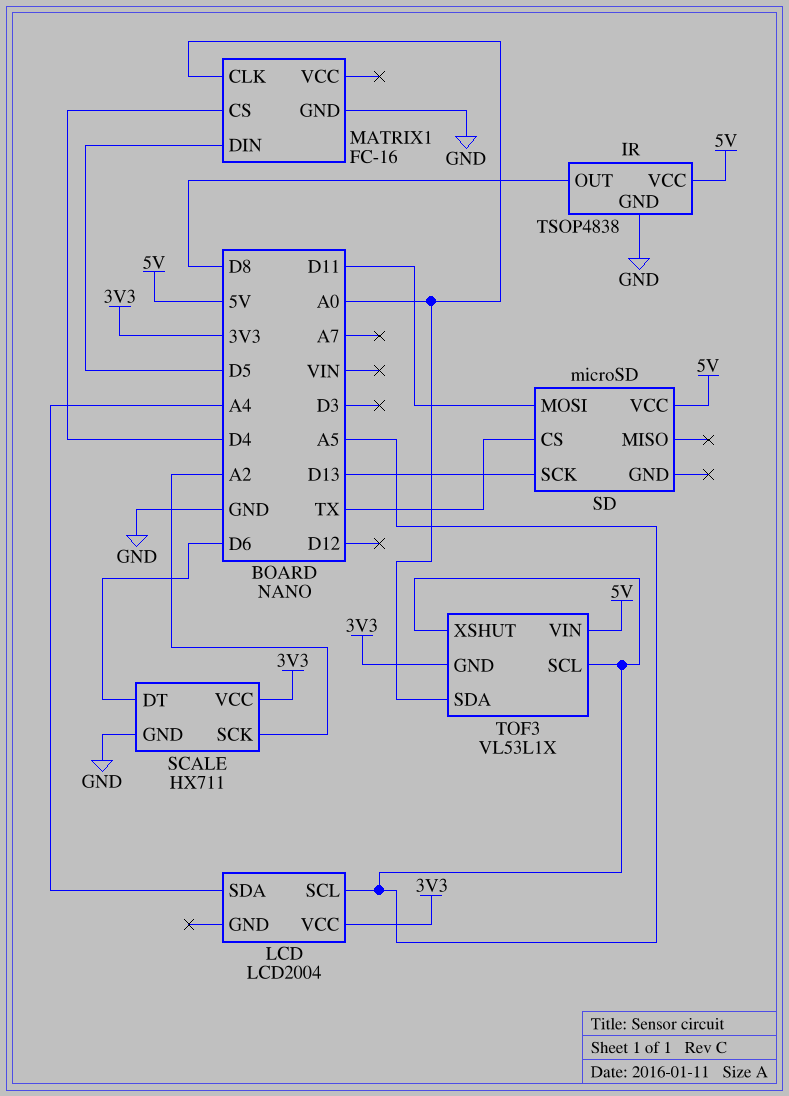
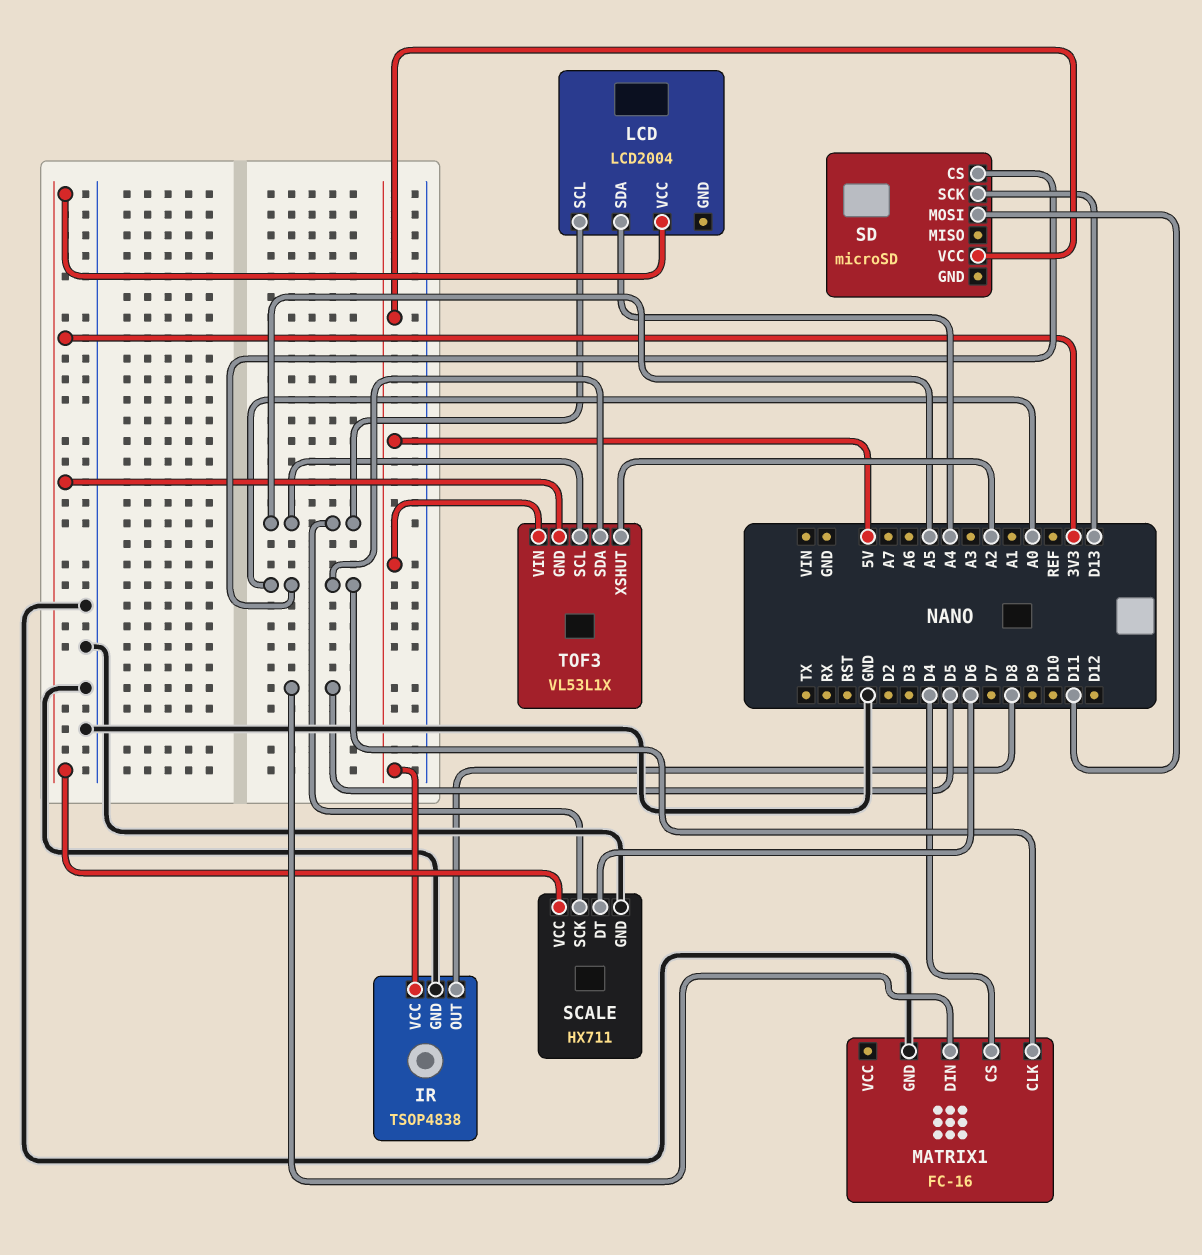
SCALE pin SCK: A2 -> A5
SD pin CS: TX -> A0
TOF3 pin XSHUT: A5 -> A2

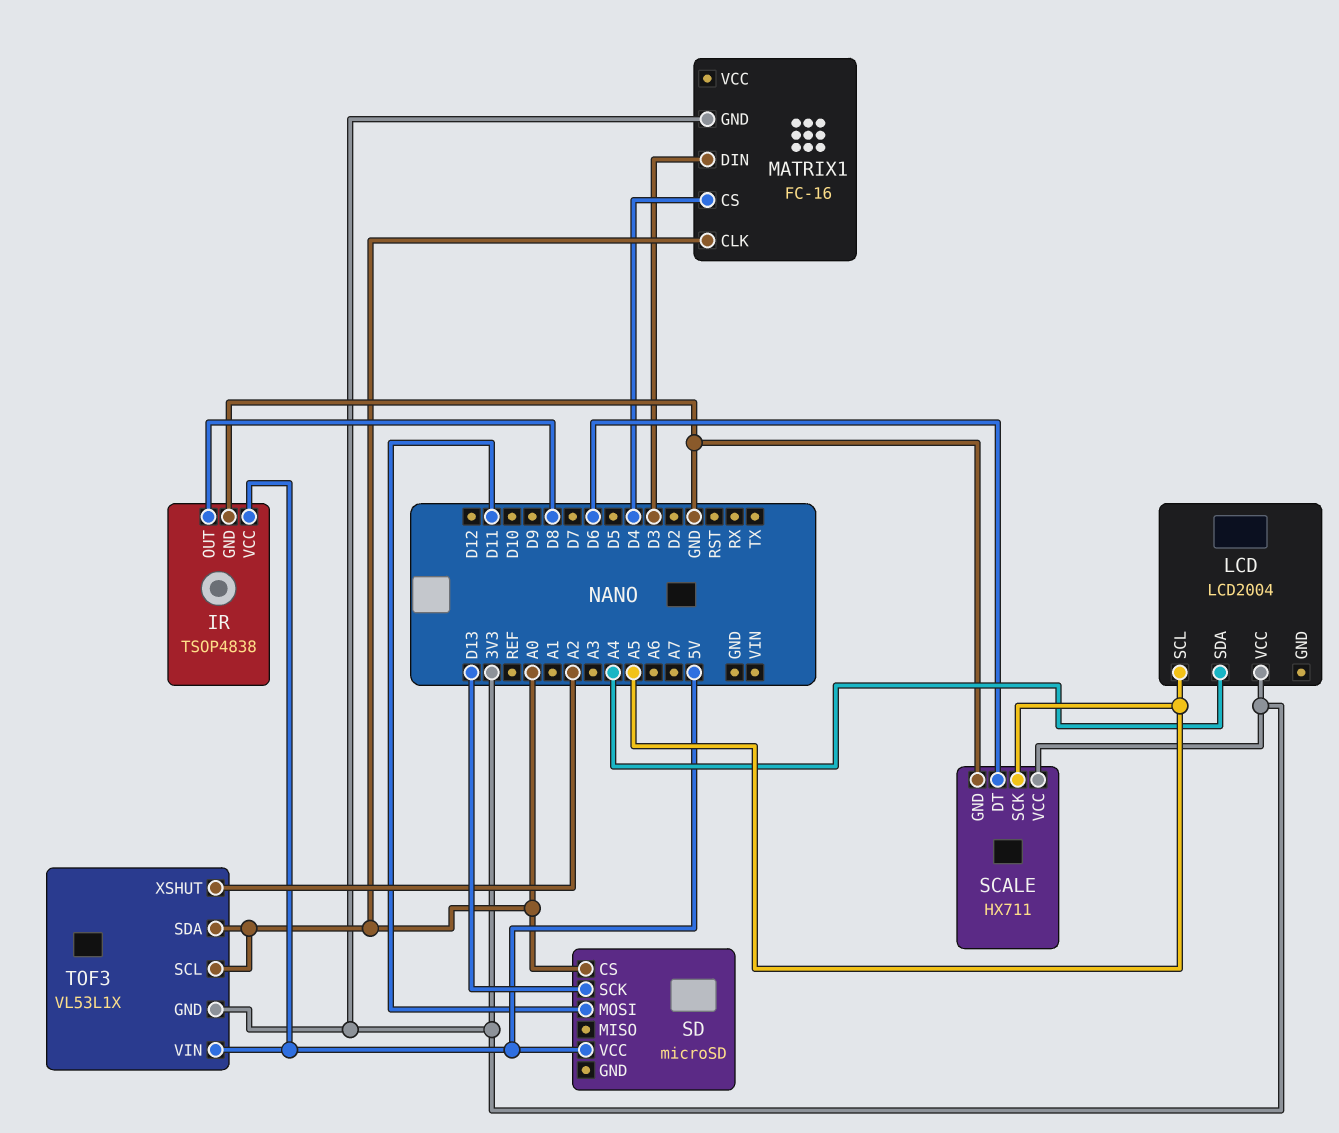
MATRIX1 pin DIN: D5 -> D3
MATRIX1 pin GND: GND -> 3V3
TOF3 pin SCL: A5 -> A0

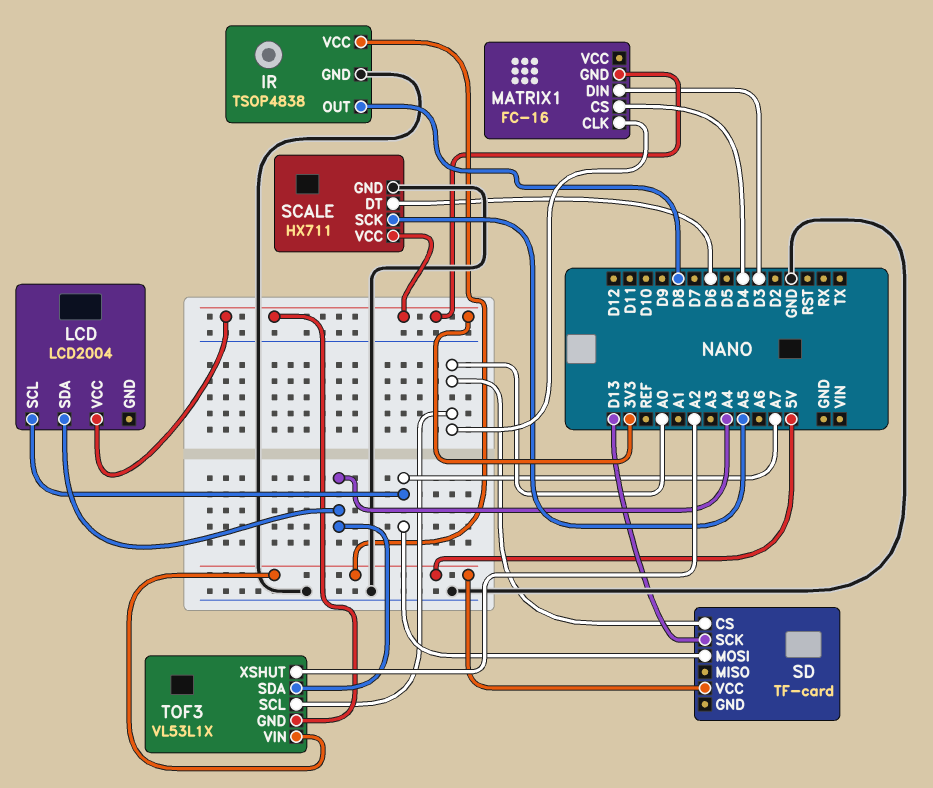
LCD pin SCL: A5 -> A7
SD: microSD -> TF-card
SD pin MOSI: D11 -> A7
TOF3 pin SDA: A0 -> A4

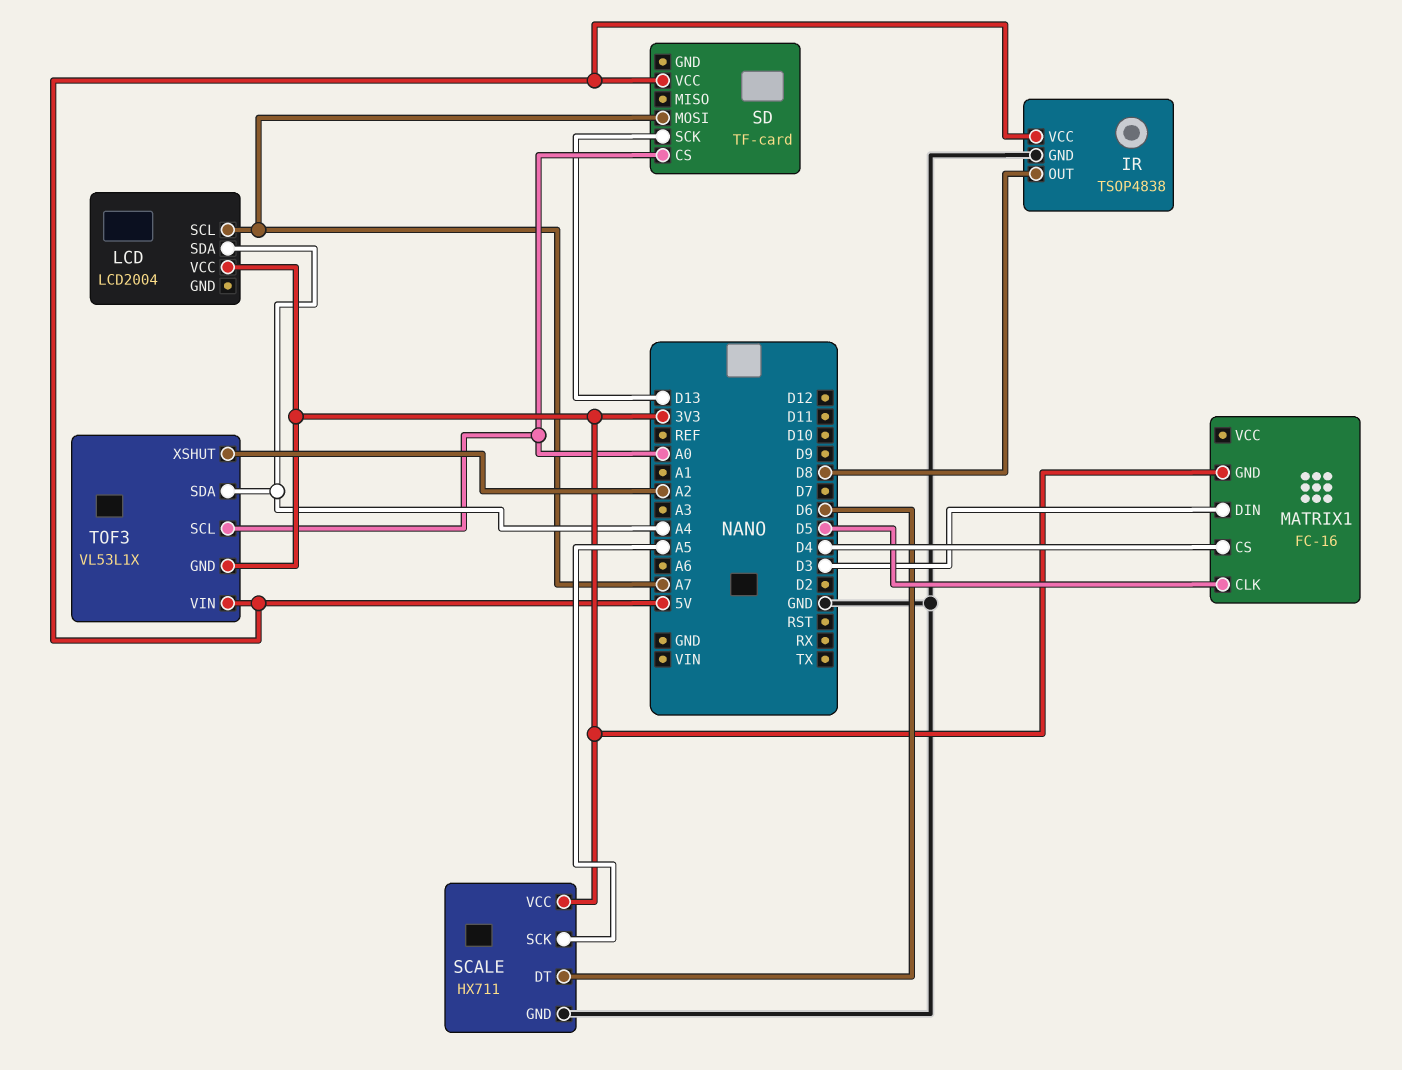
MATRIX1 pin CLK: A0 -> D5

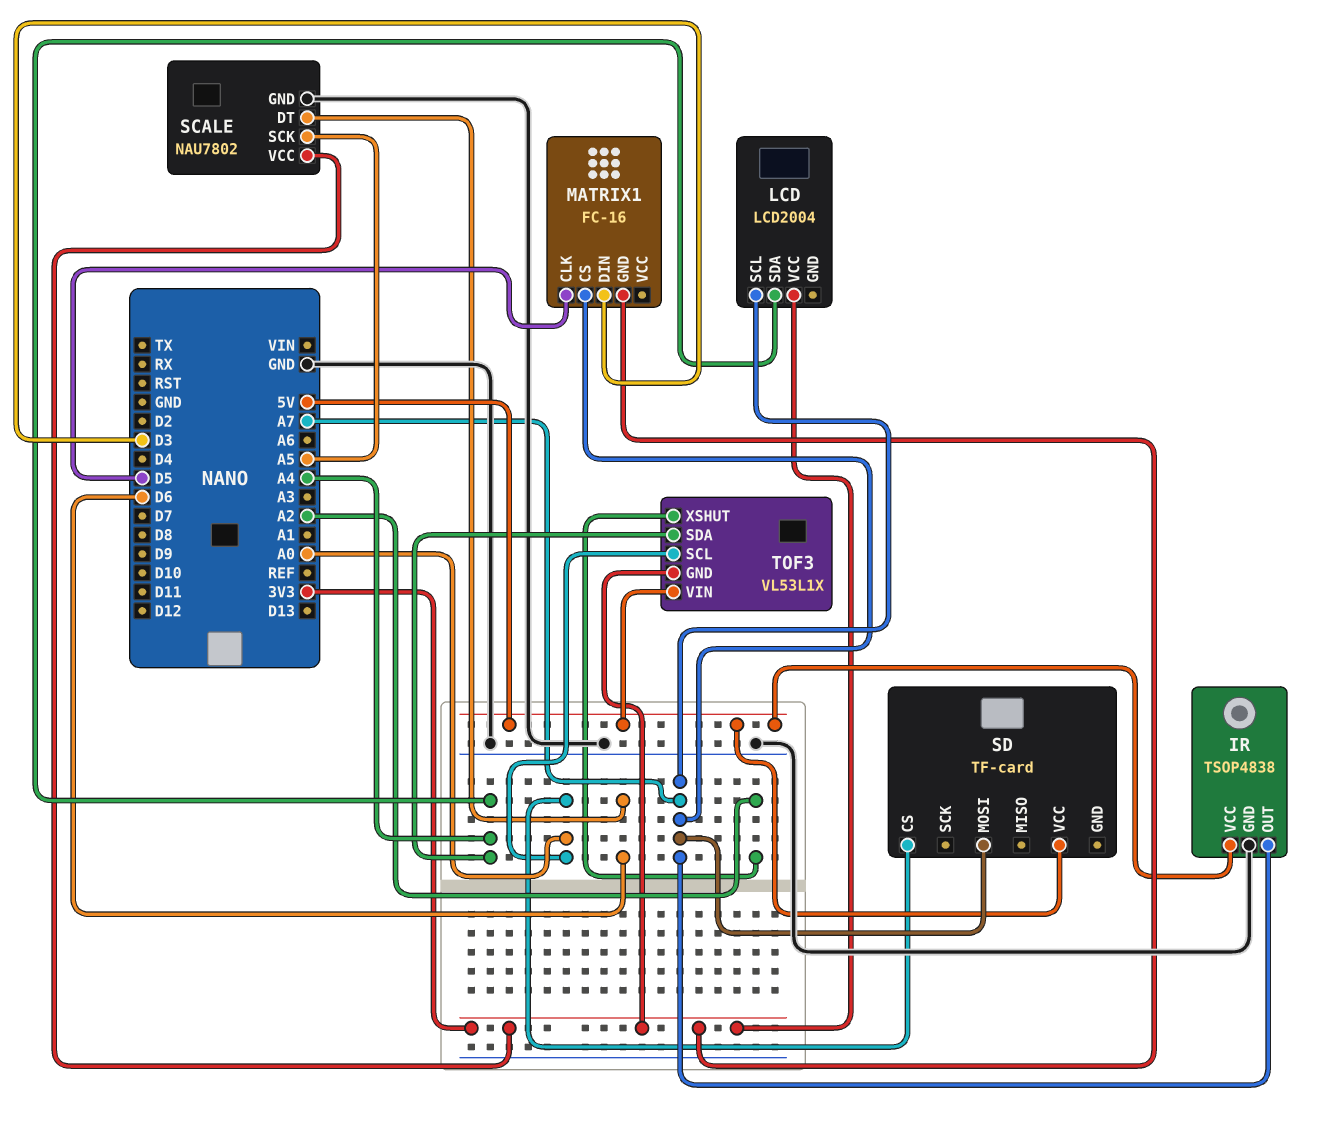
IR pin OUT: D8 -> A7
MATRIX1 pin CS: D4 -> A7
SCALE: HX711 -> NAU7802
SD pin SCK: D13 -> none

